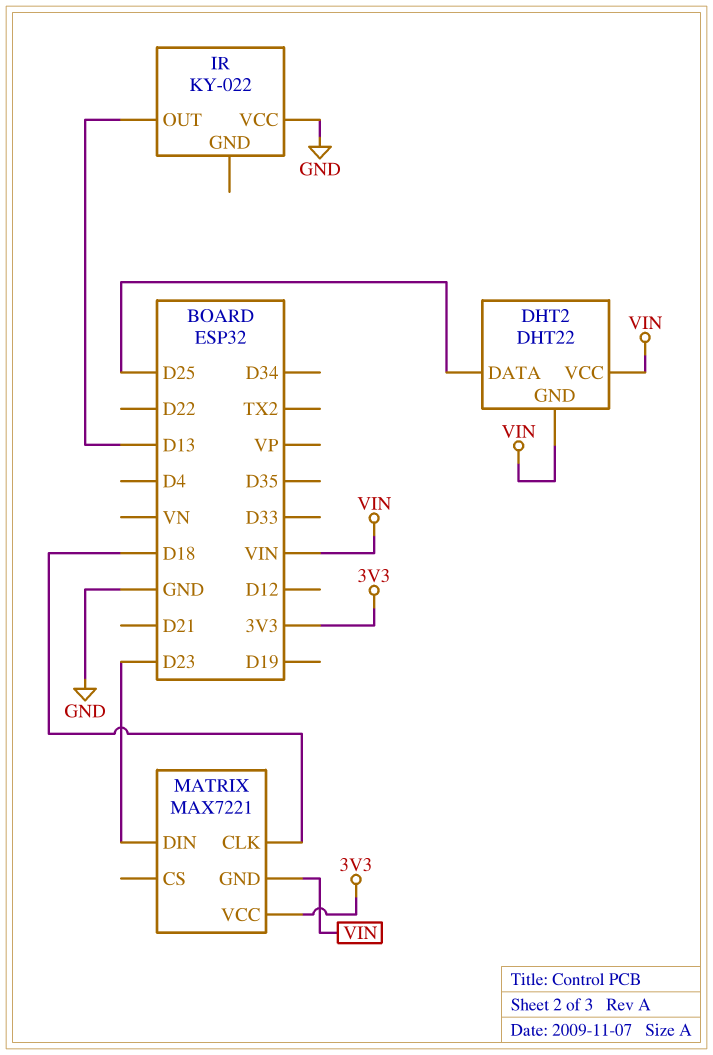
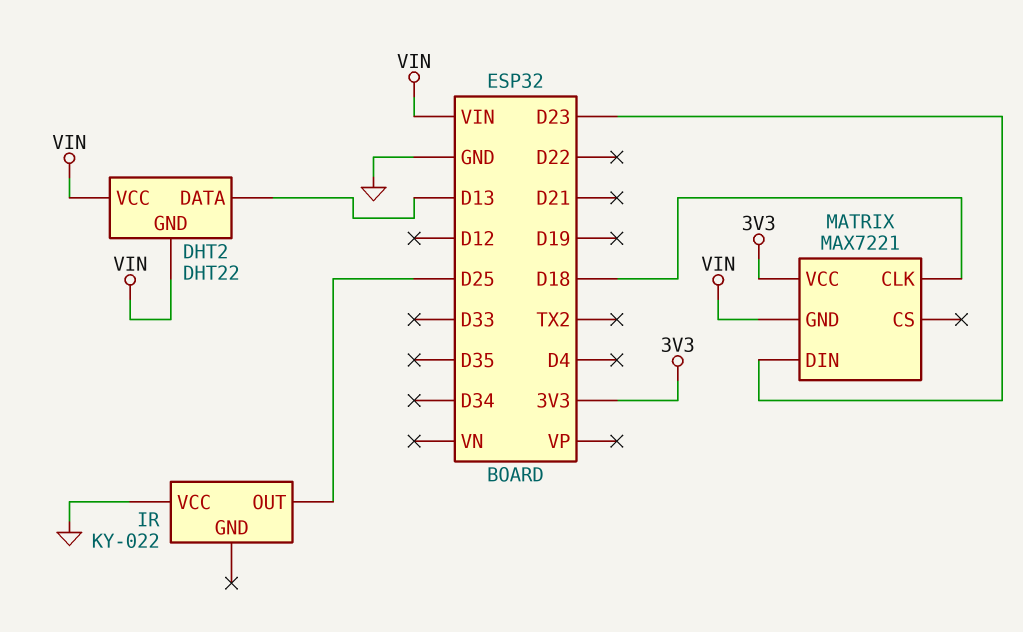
DHT2 pin DATA: D25 -> D13
IR pin OUT: D13 -> D25

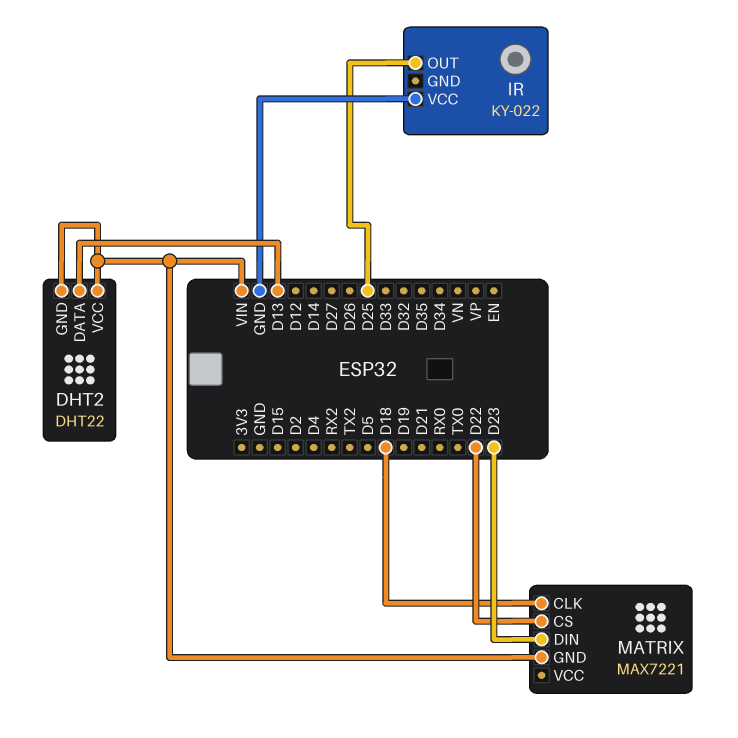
MATRIX pin CS: none -> D22
MATRIX pin VCC: 3V3 -> none

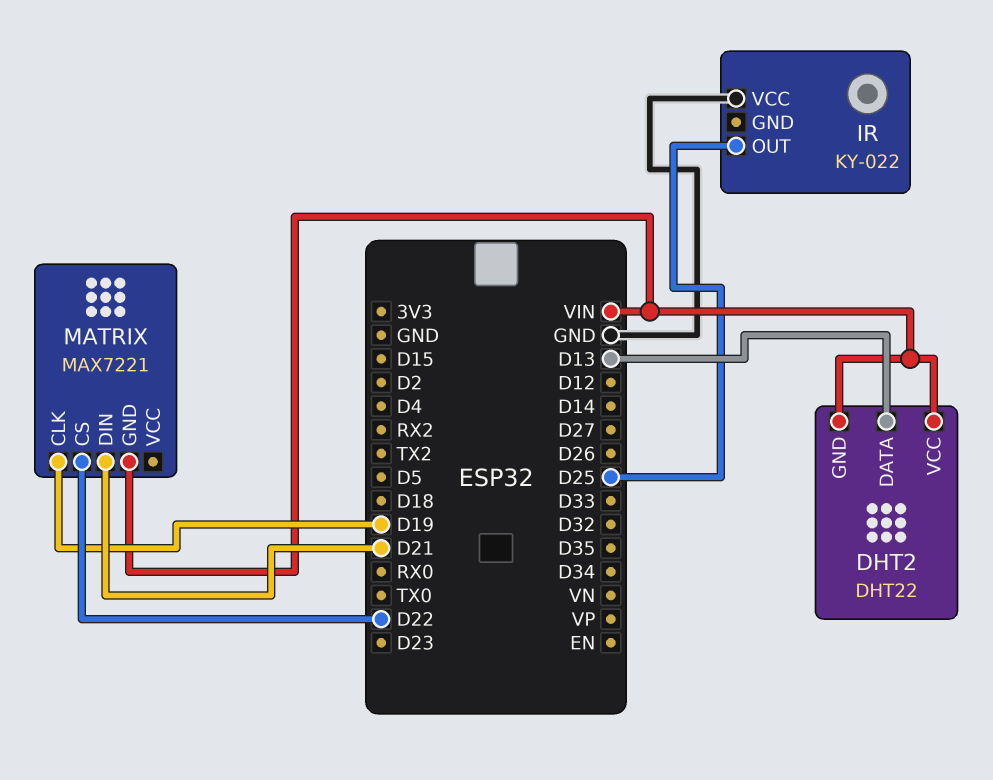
MATRIX pin CLK: D18 -> D19
MATRIX pin DIN: D23 -> D21

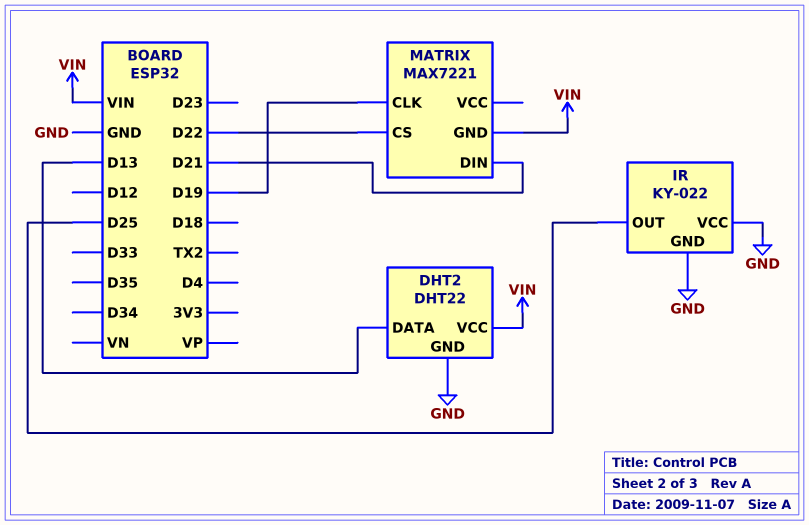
DHT2 pin GND: VIN -> GND
IR pin GND: none -> GND

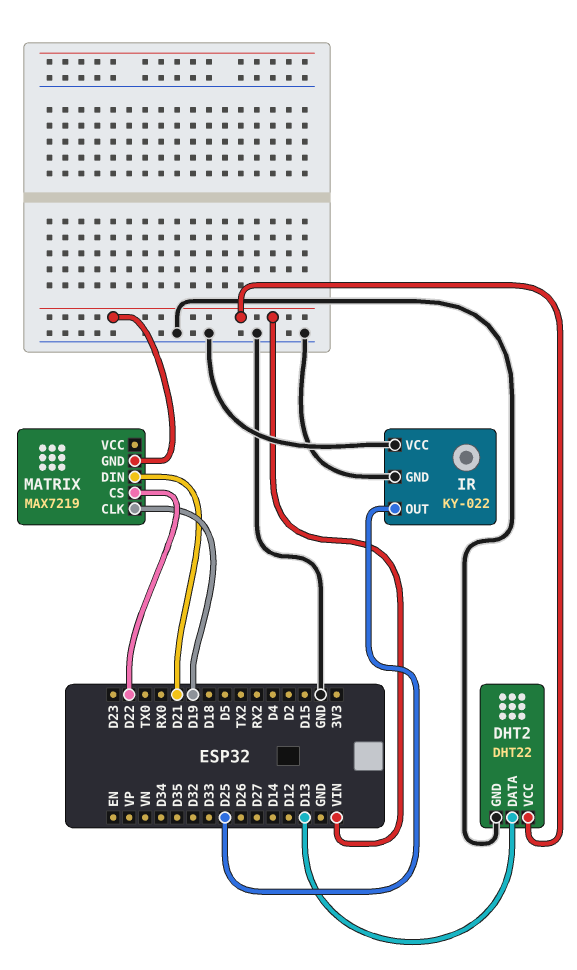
MATRIX: MAX7221 -> MAX7219

